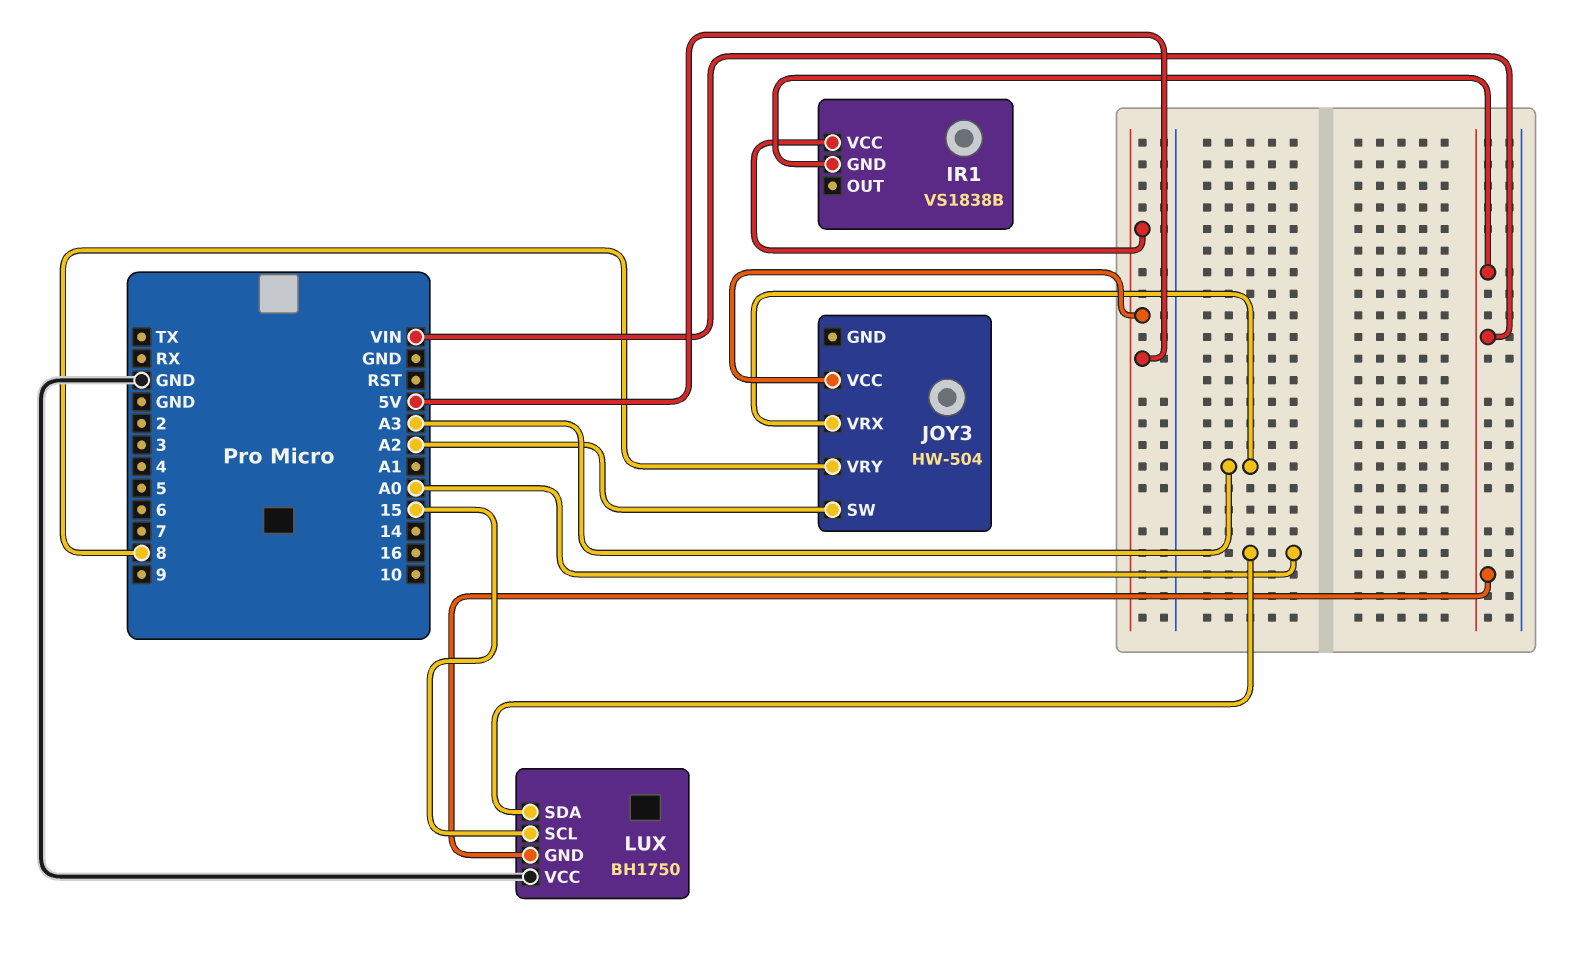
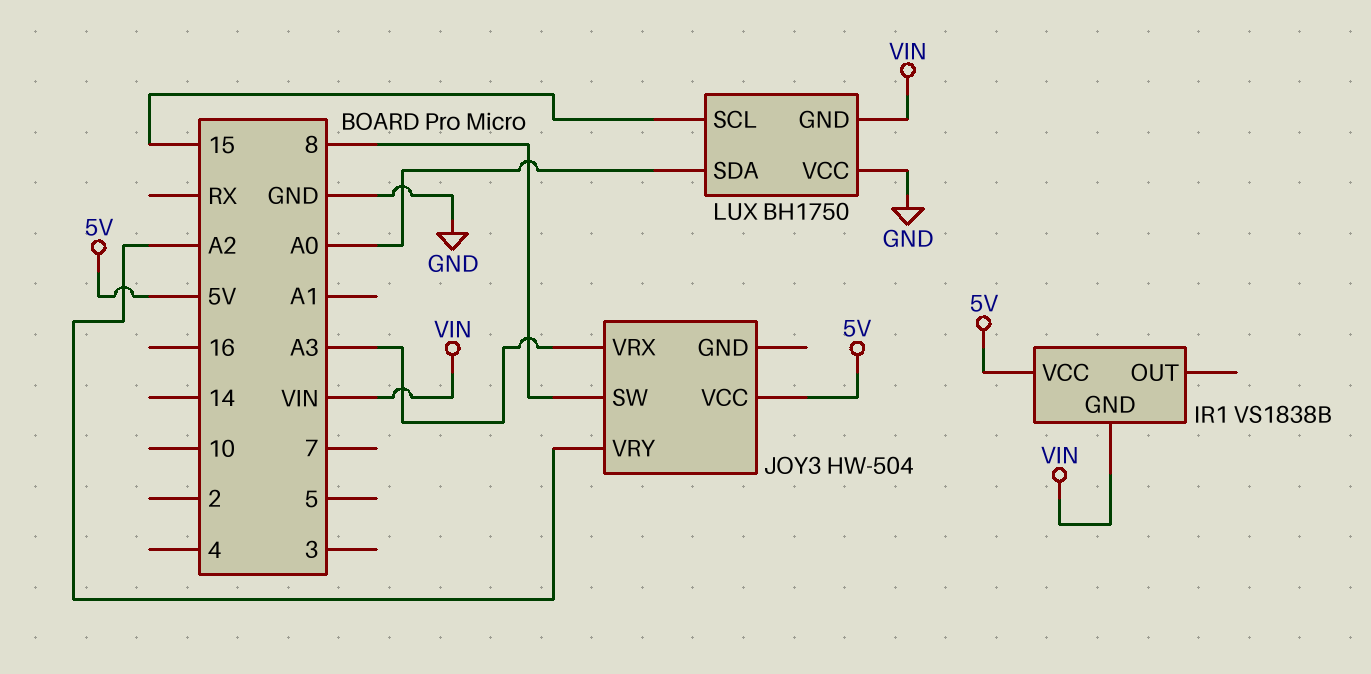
JOY3 pin SW: A2 -> 8
JOY3 pin VRY: 8 -> A2

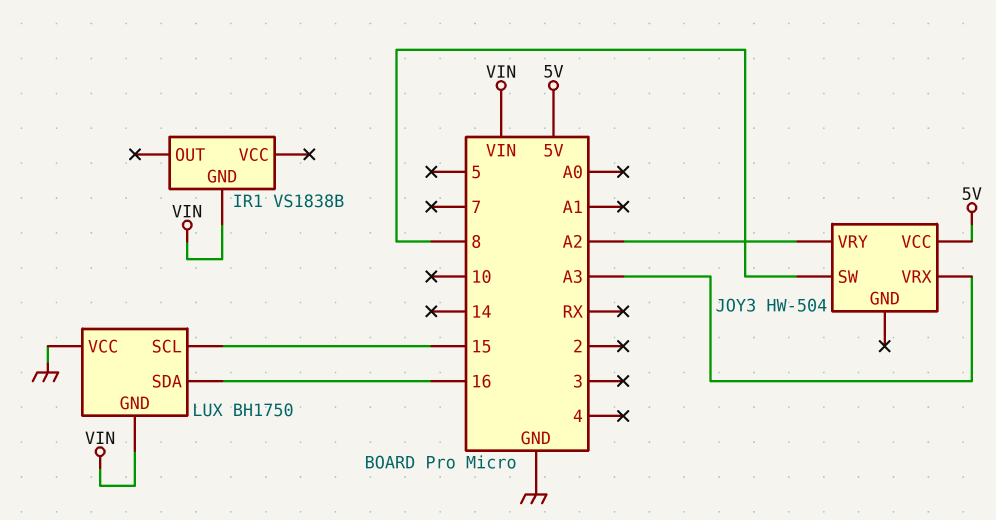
IR1 pin VCC: 5V -> none
LUX pin SDA: A0 -> 16

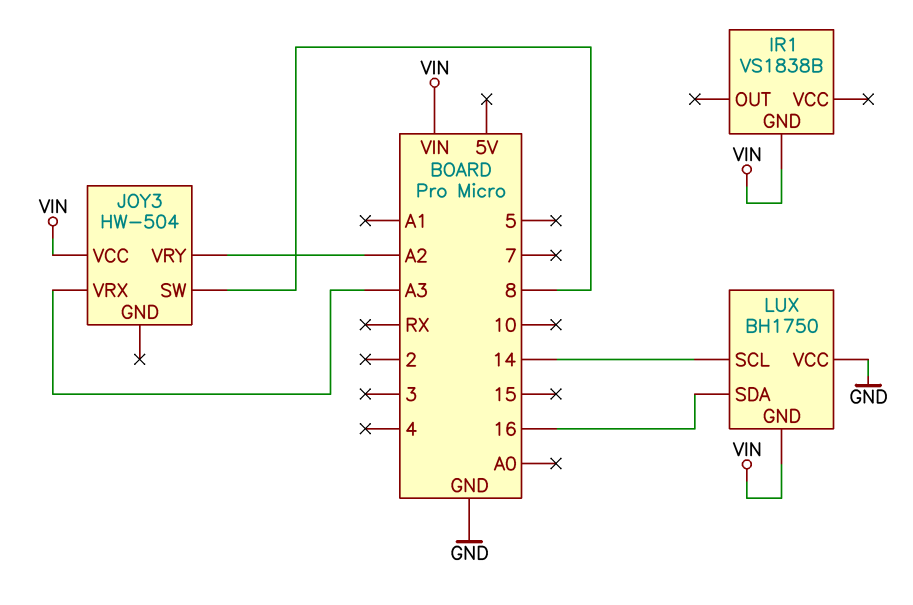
JOY3 pin VCC: 5V -> VIN
LUX pin SCL: 15 -> 14

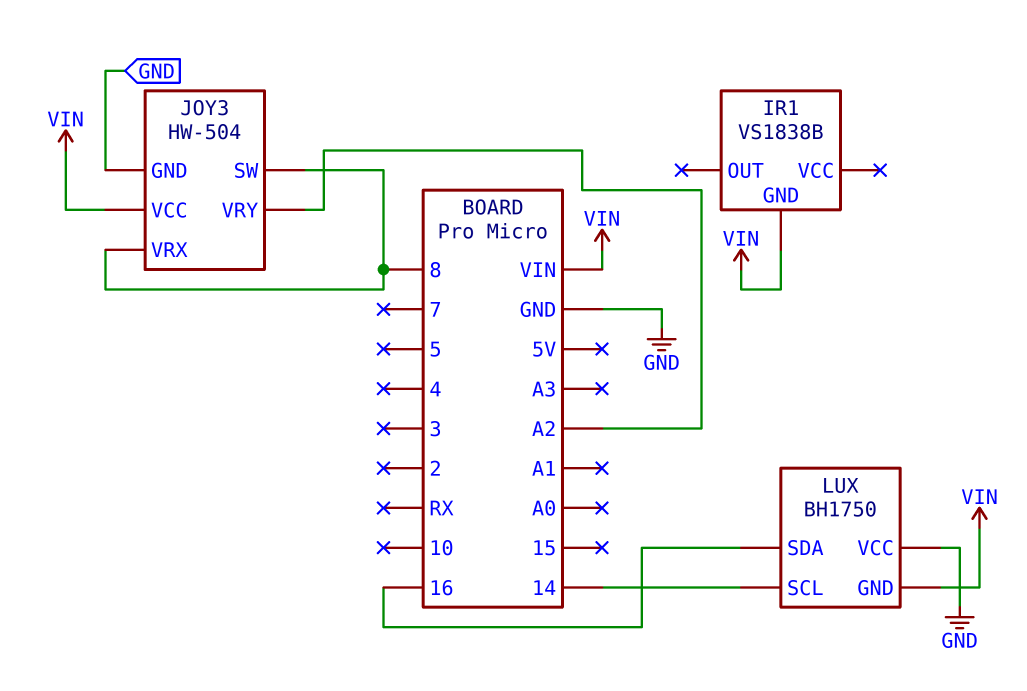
JOY3 pin GND: none -> GND
JOY3 pin VRX: A3 -> 8

